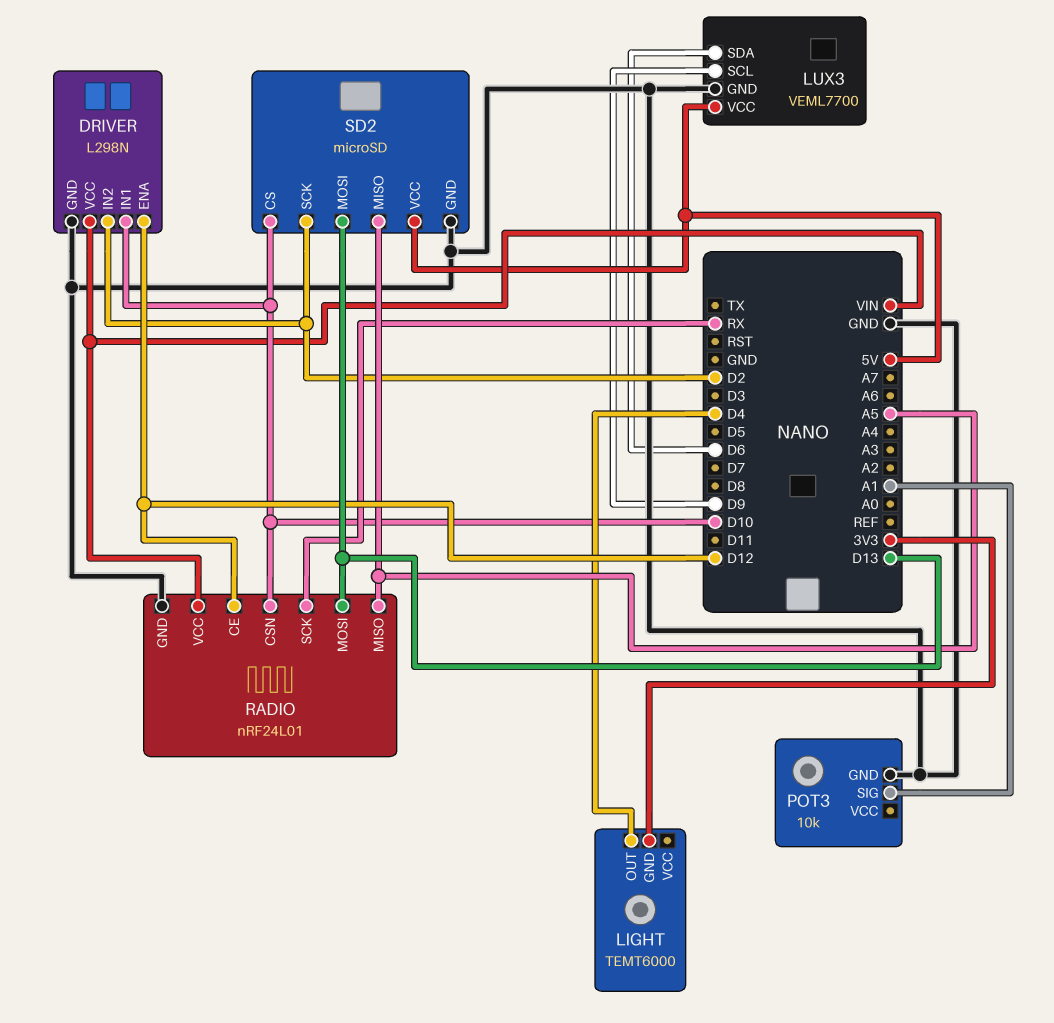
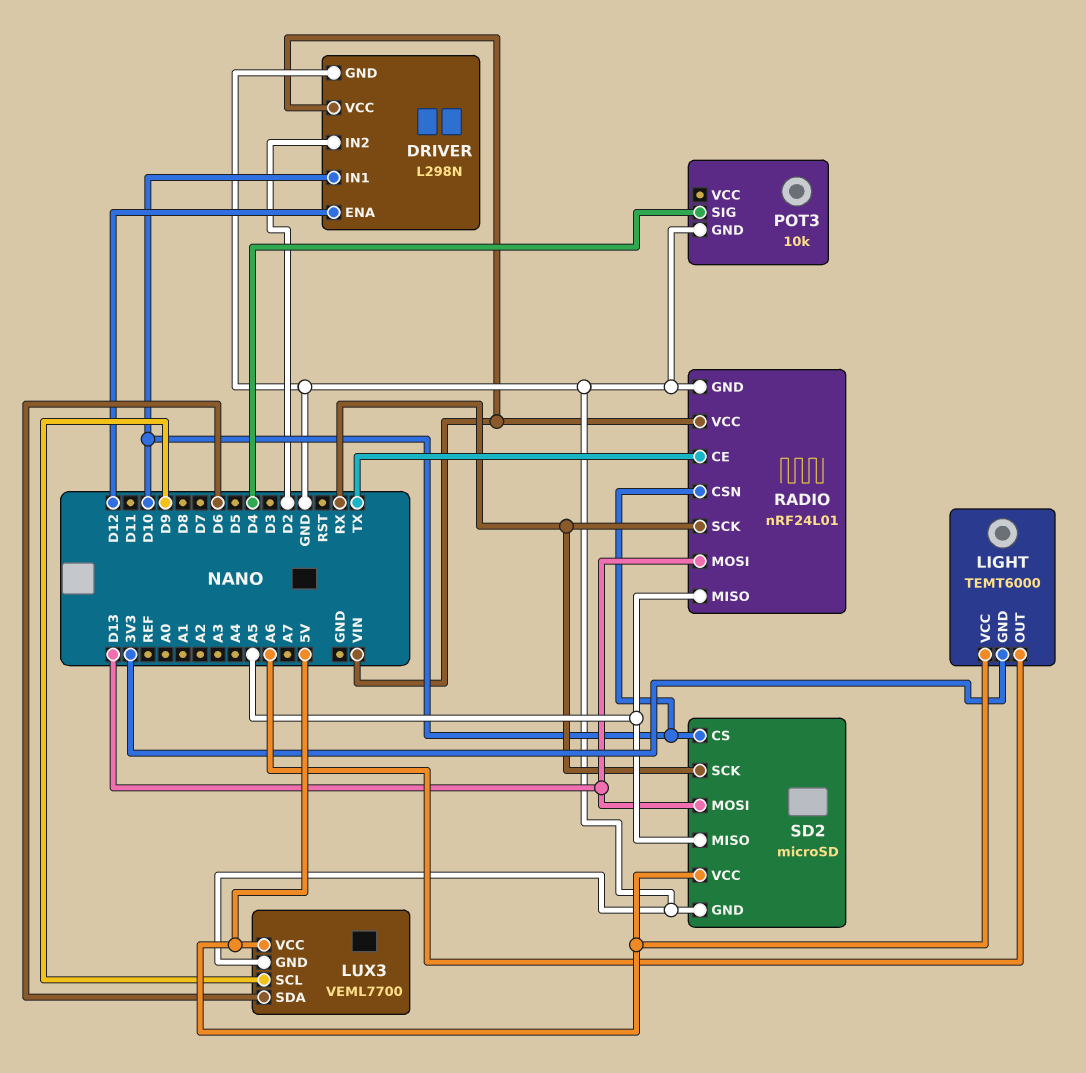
LIGHT pin OUT: D4 -> A6
LIGHT pin VCC: none -> 5V
POT3 pin SIG: A1 -> D4
RADIO pin CE: D12 -> TX
SD2 pin SCK: D2 -> RX

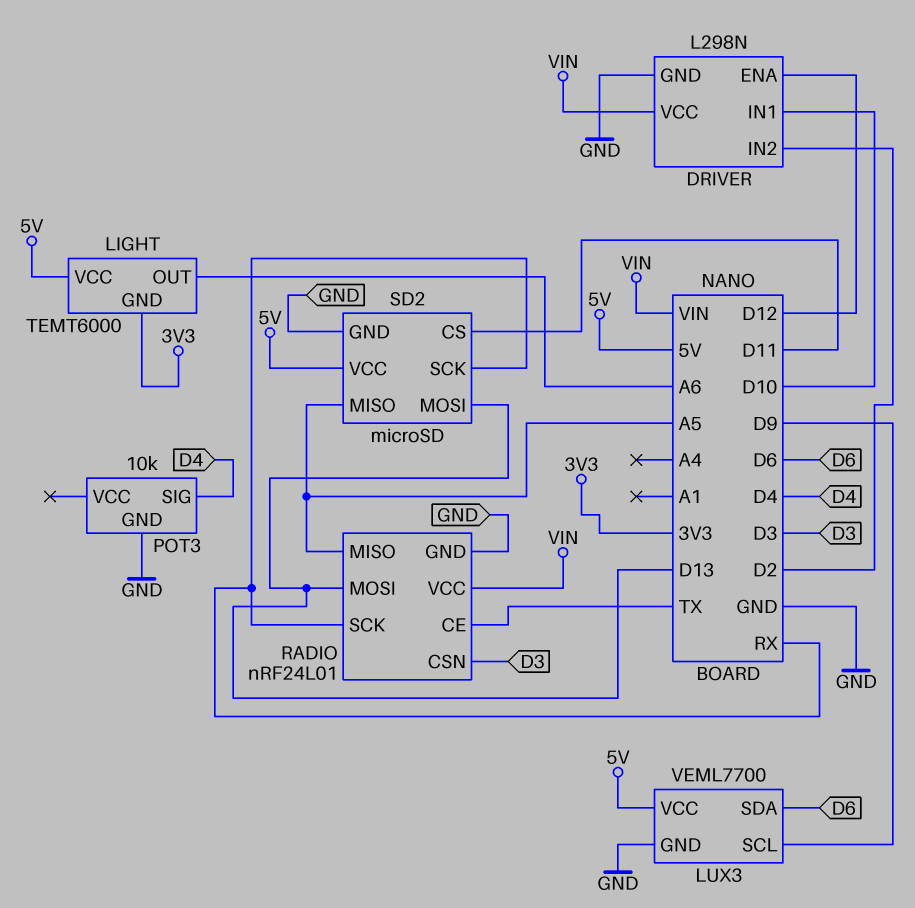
RADIO pin CSN: D10 -> D3
SD2 pin CS: D10 -> D11

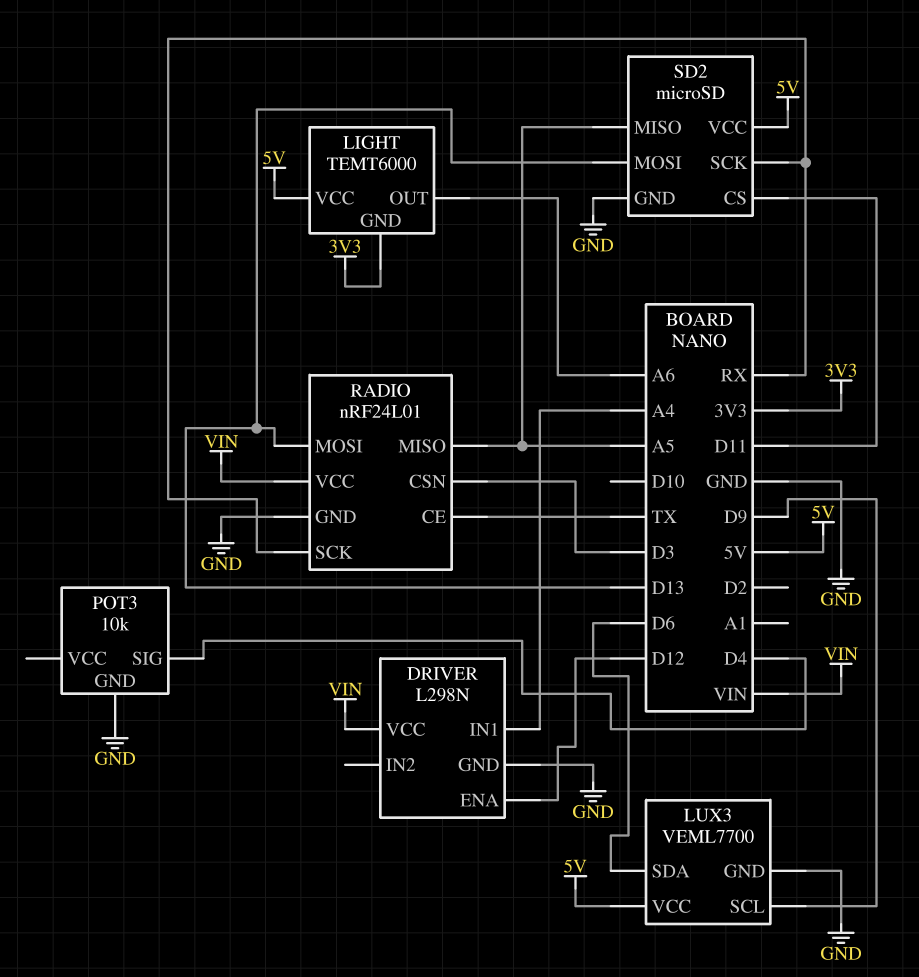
DRIVER pin IN1: D10 -> A4
DRIVER pin IN2: D2 -> none

